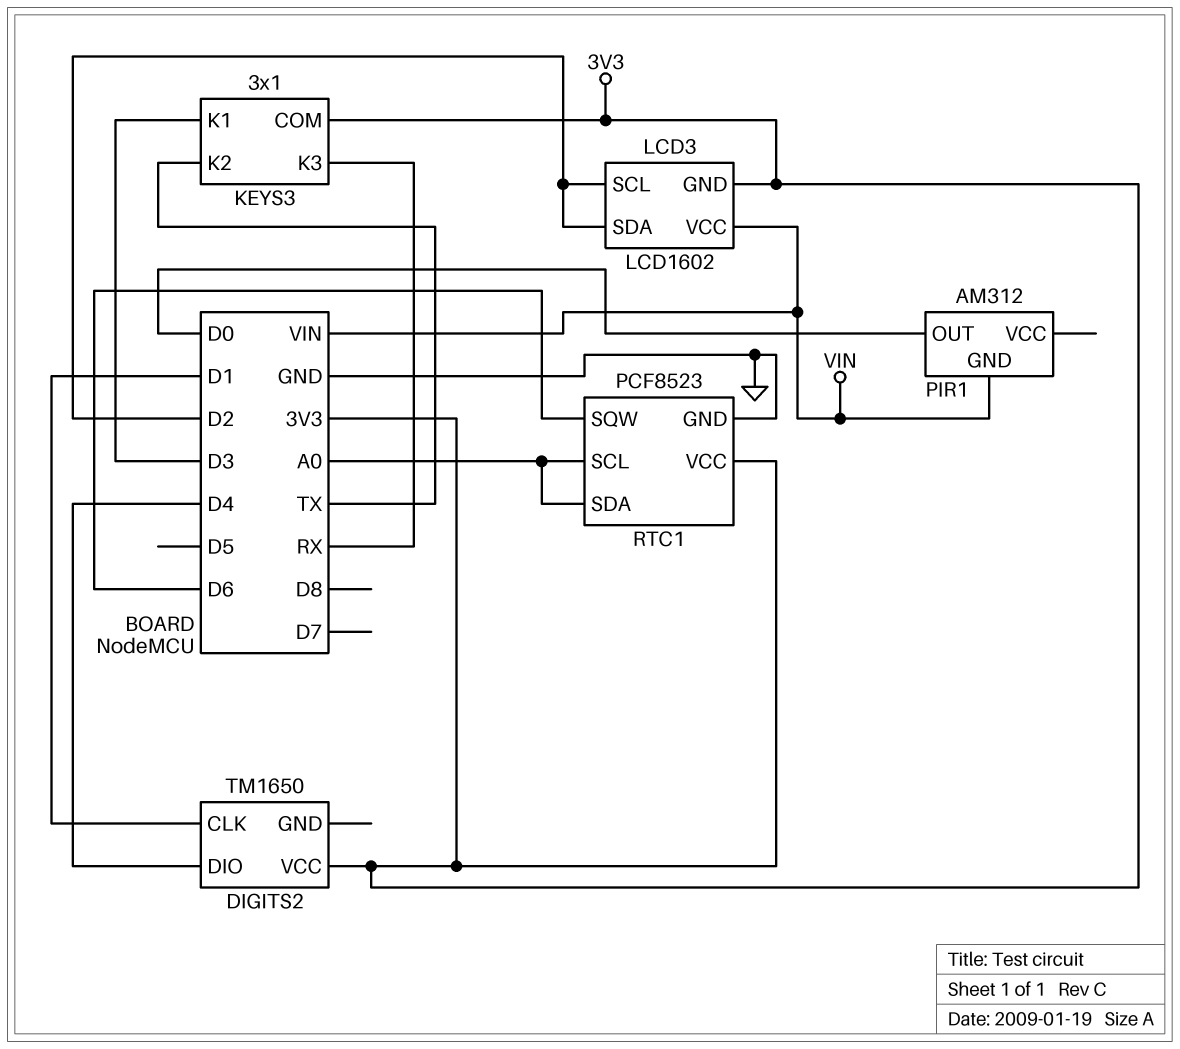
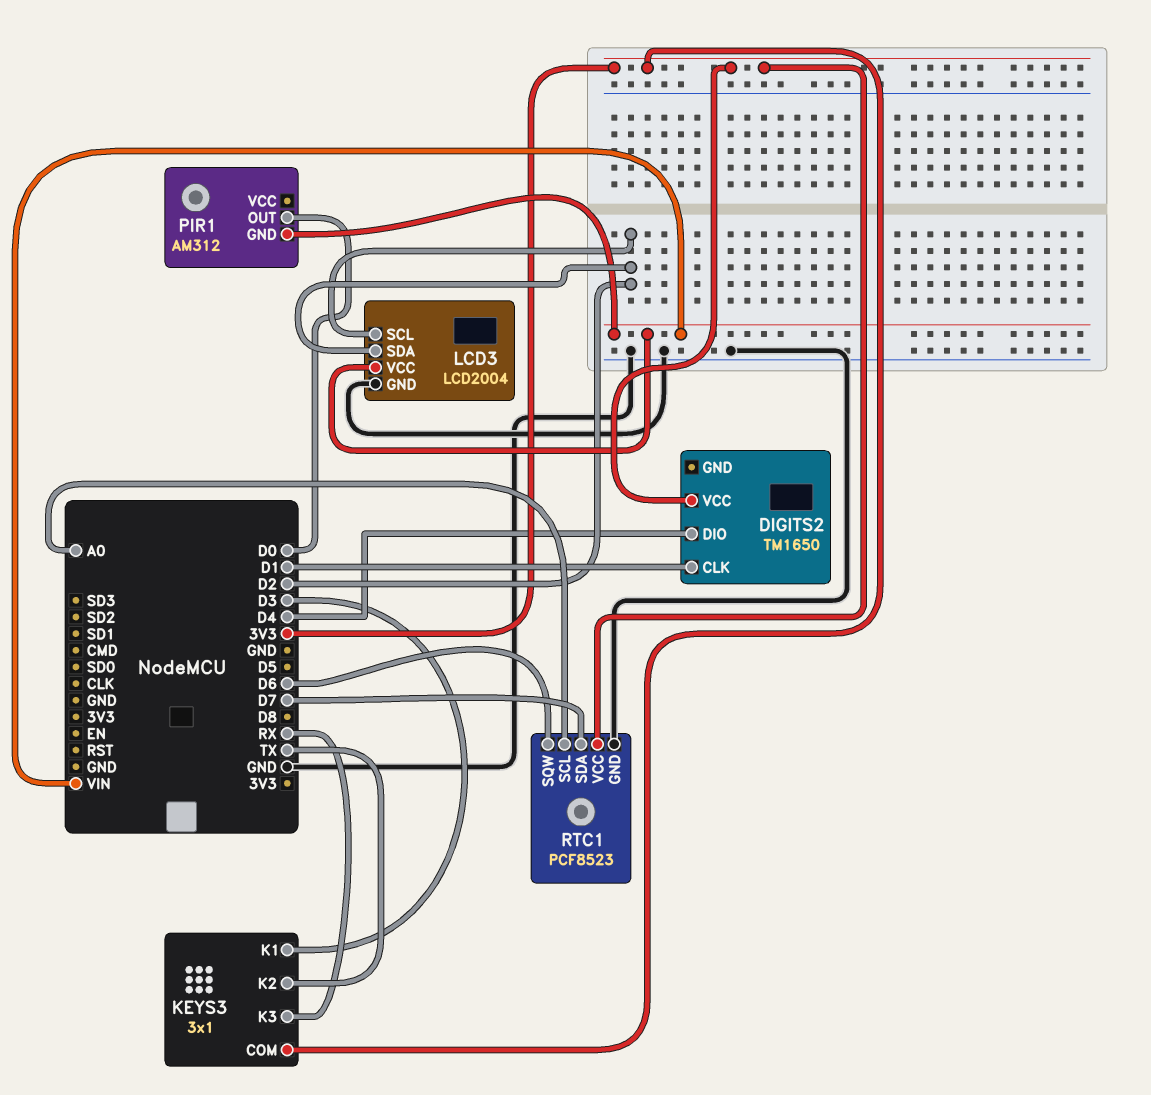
LCD3: LCD1602 -> LCD2004
LCD3 pin GND: 3V3 -> GND
RTC1 pin SDA: A0 -> D7

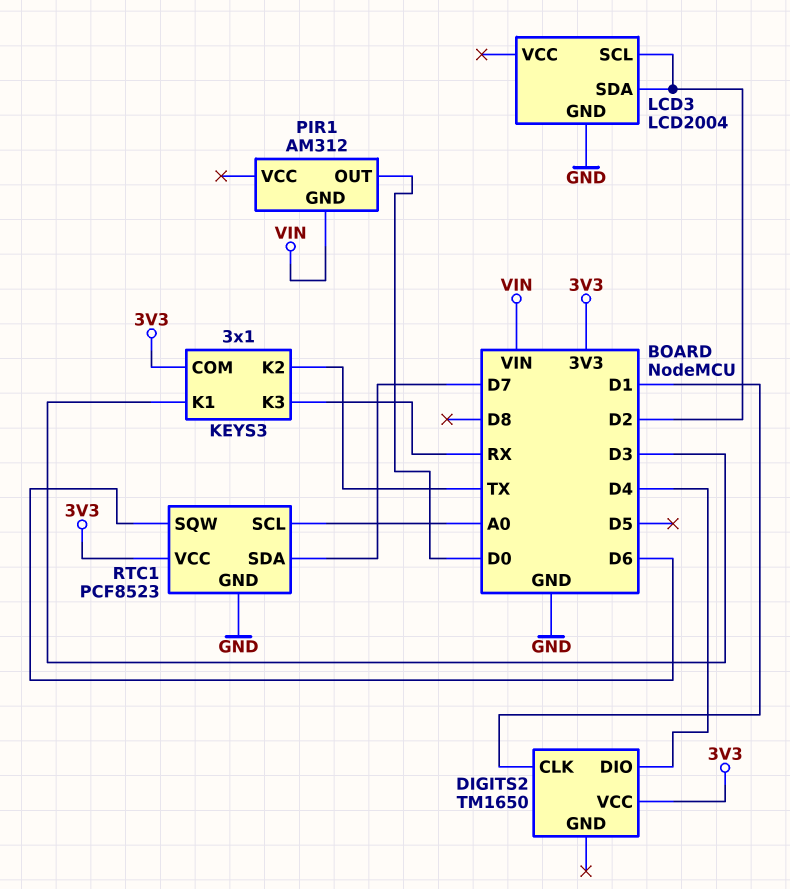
LCD3 pin VCC: VIN -> none

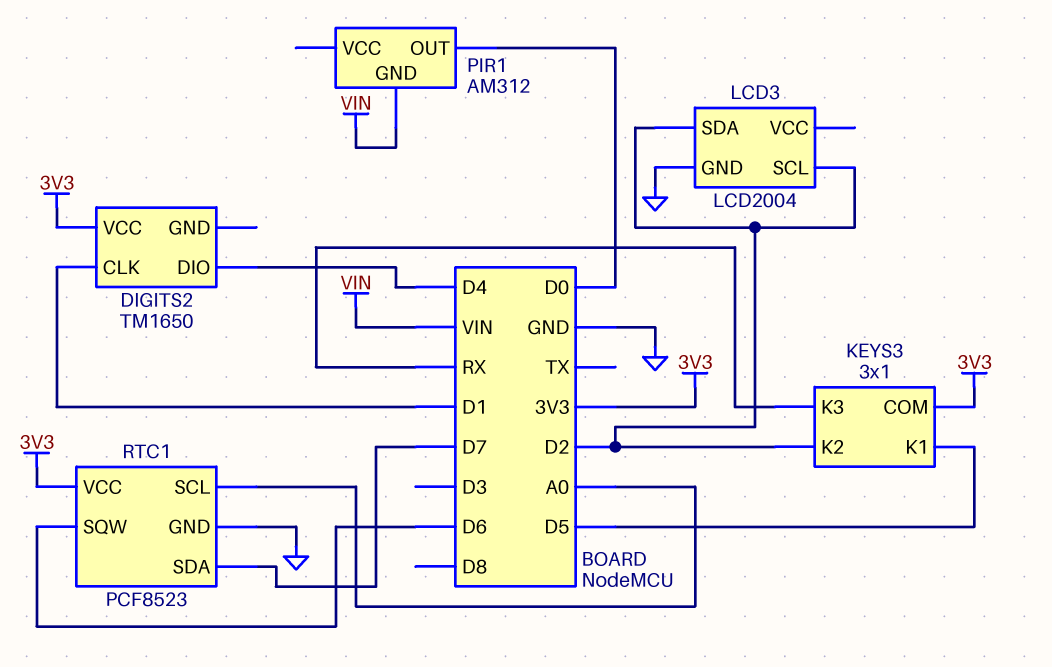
KEYS3 pin K1: D3 -> D5
KEYS3 pin K2: TX -> D2

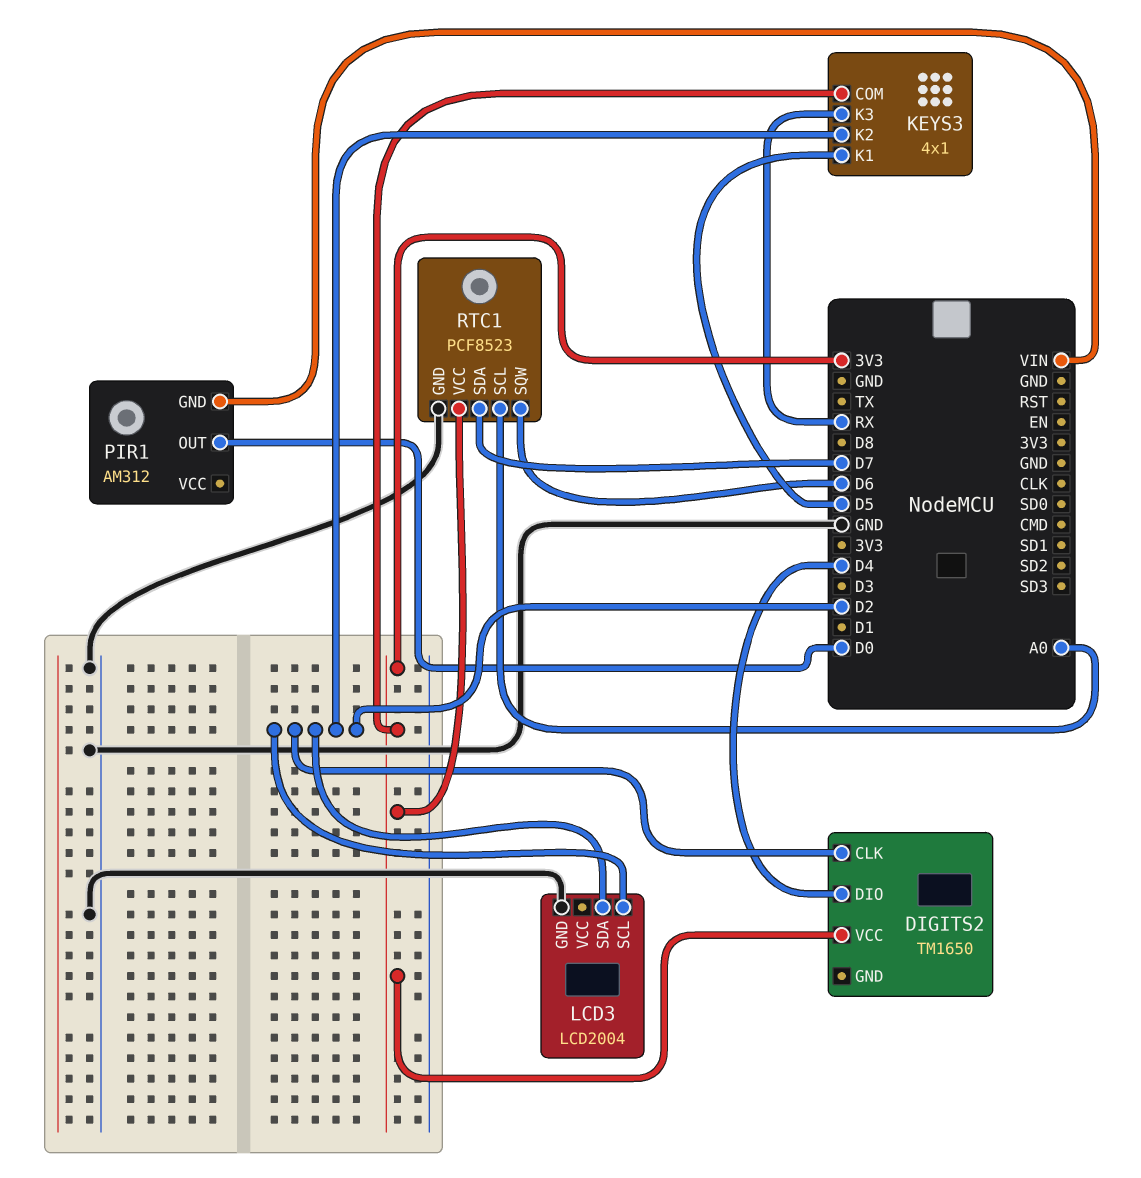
DIGITS2 pin CLK: D1 -> D2
KEYS3: 3x1 -> 4x1

